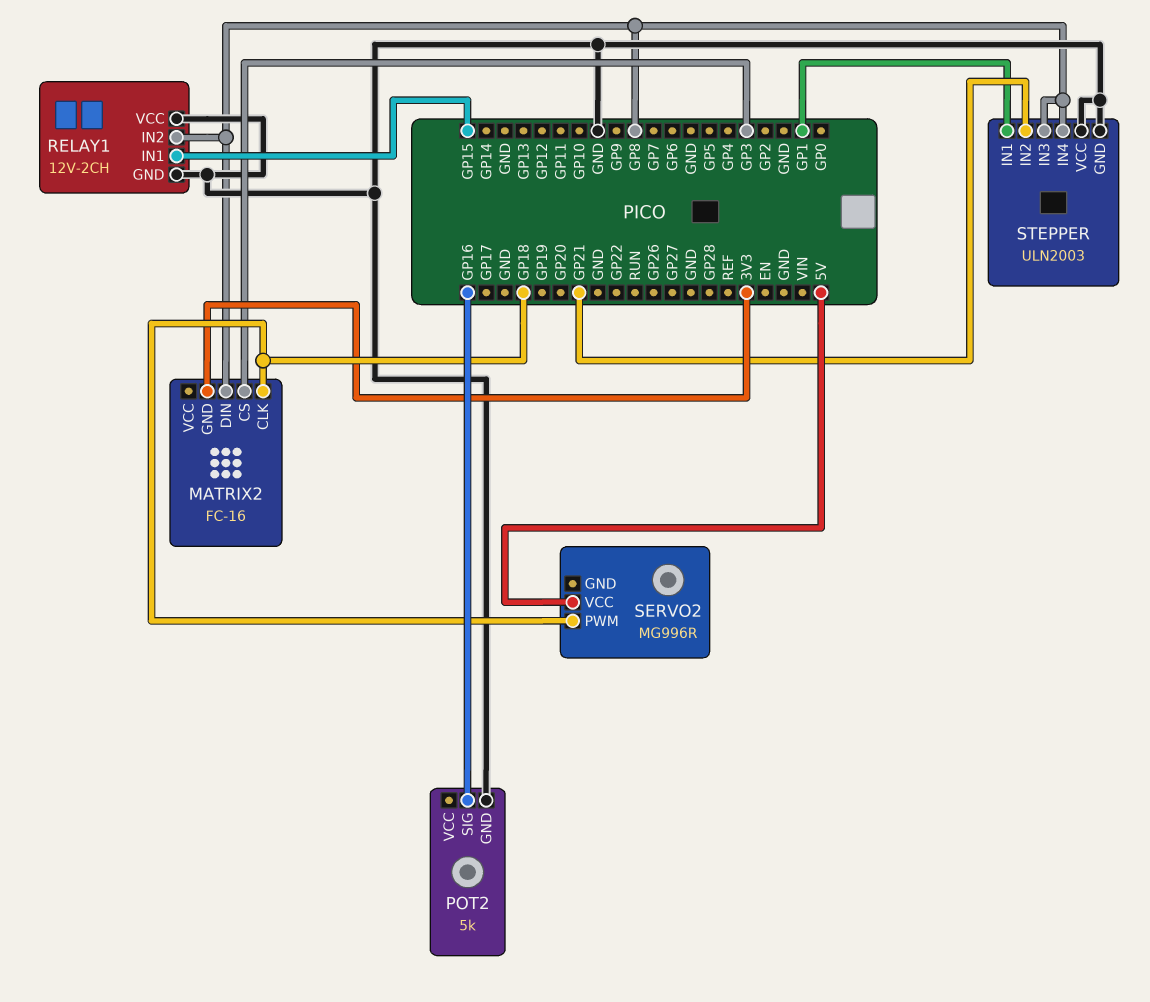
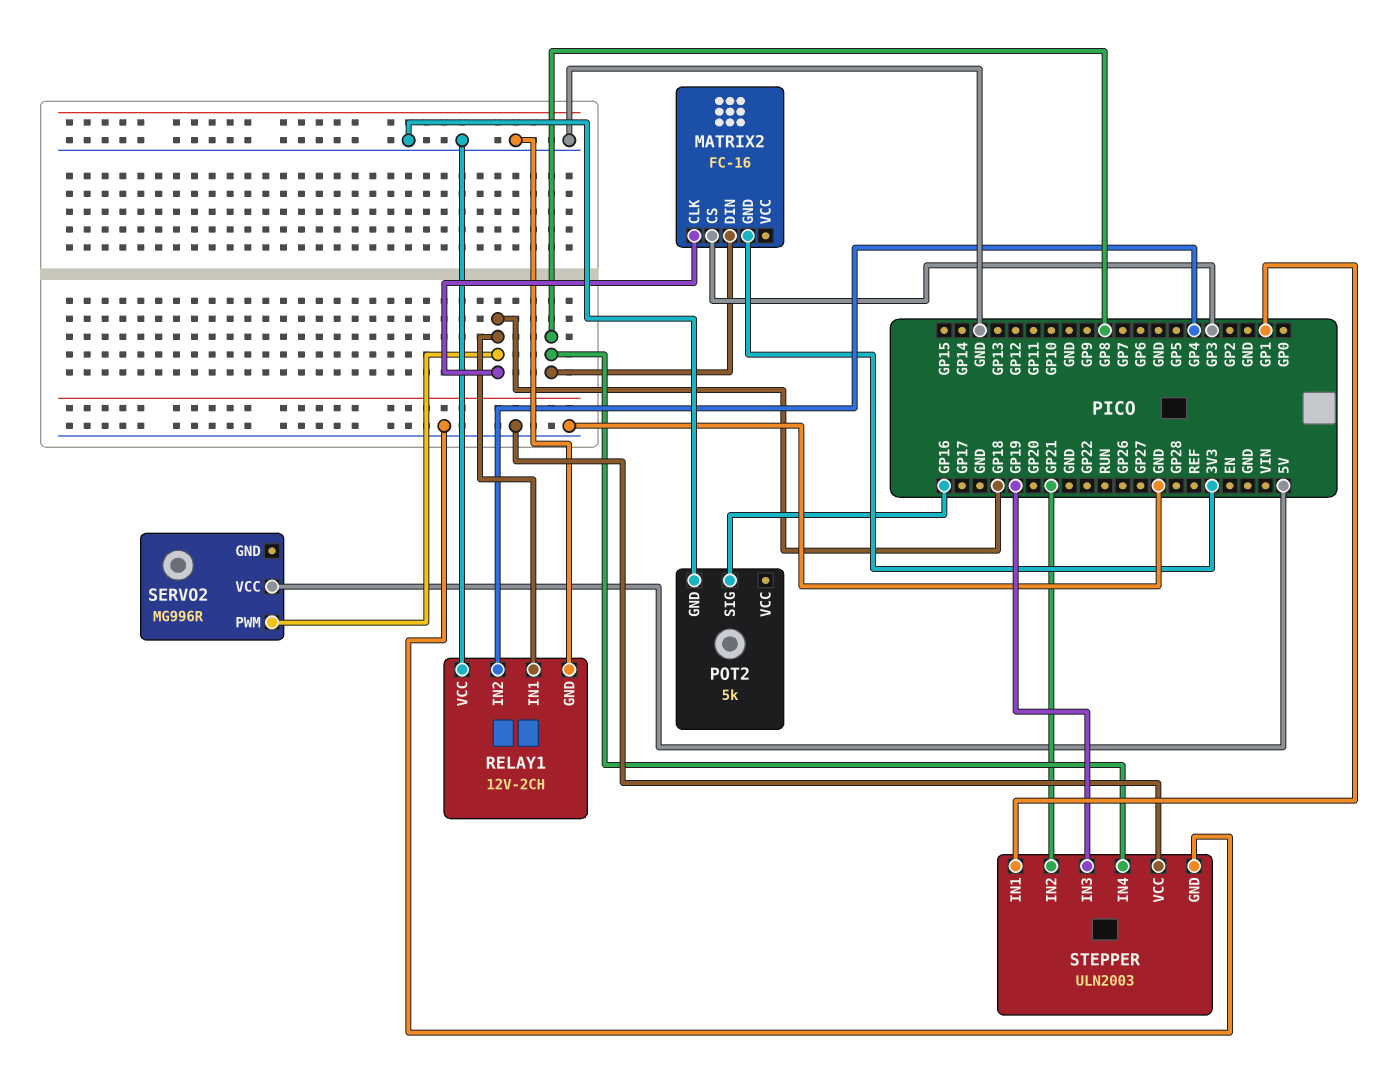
RELAY1 pin IN1: GP15 -> GP18
RELAY1 pin IN2: GP8 -> GP4
STEPPER pin IN3: GP8 -> GP19

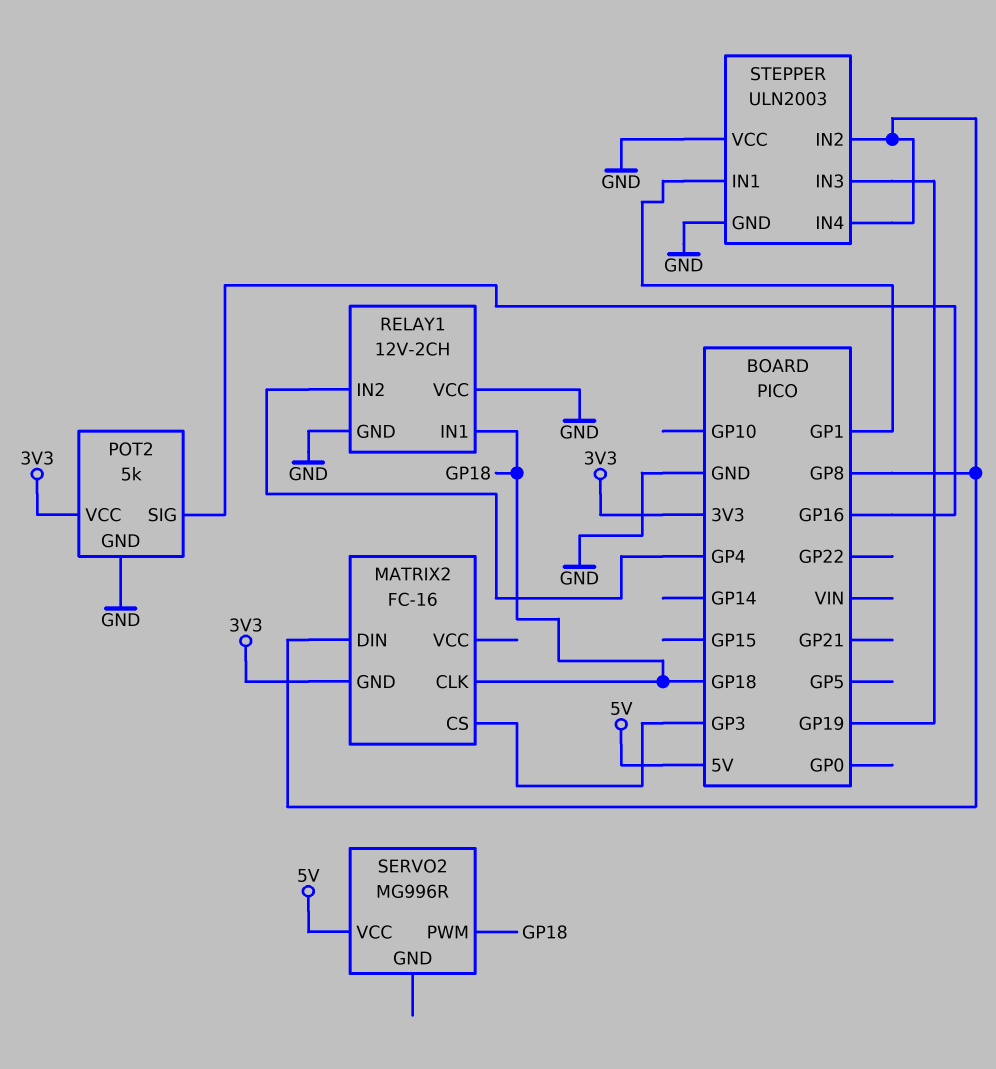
POT2 pin VCC: none -> 3V3
STEPPER pin IN2: GP21 -> GP8

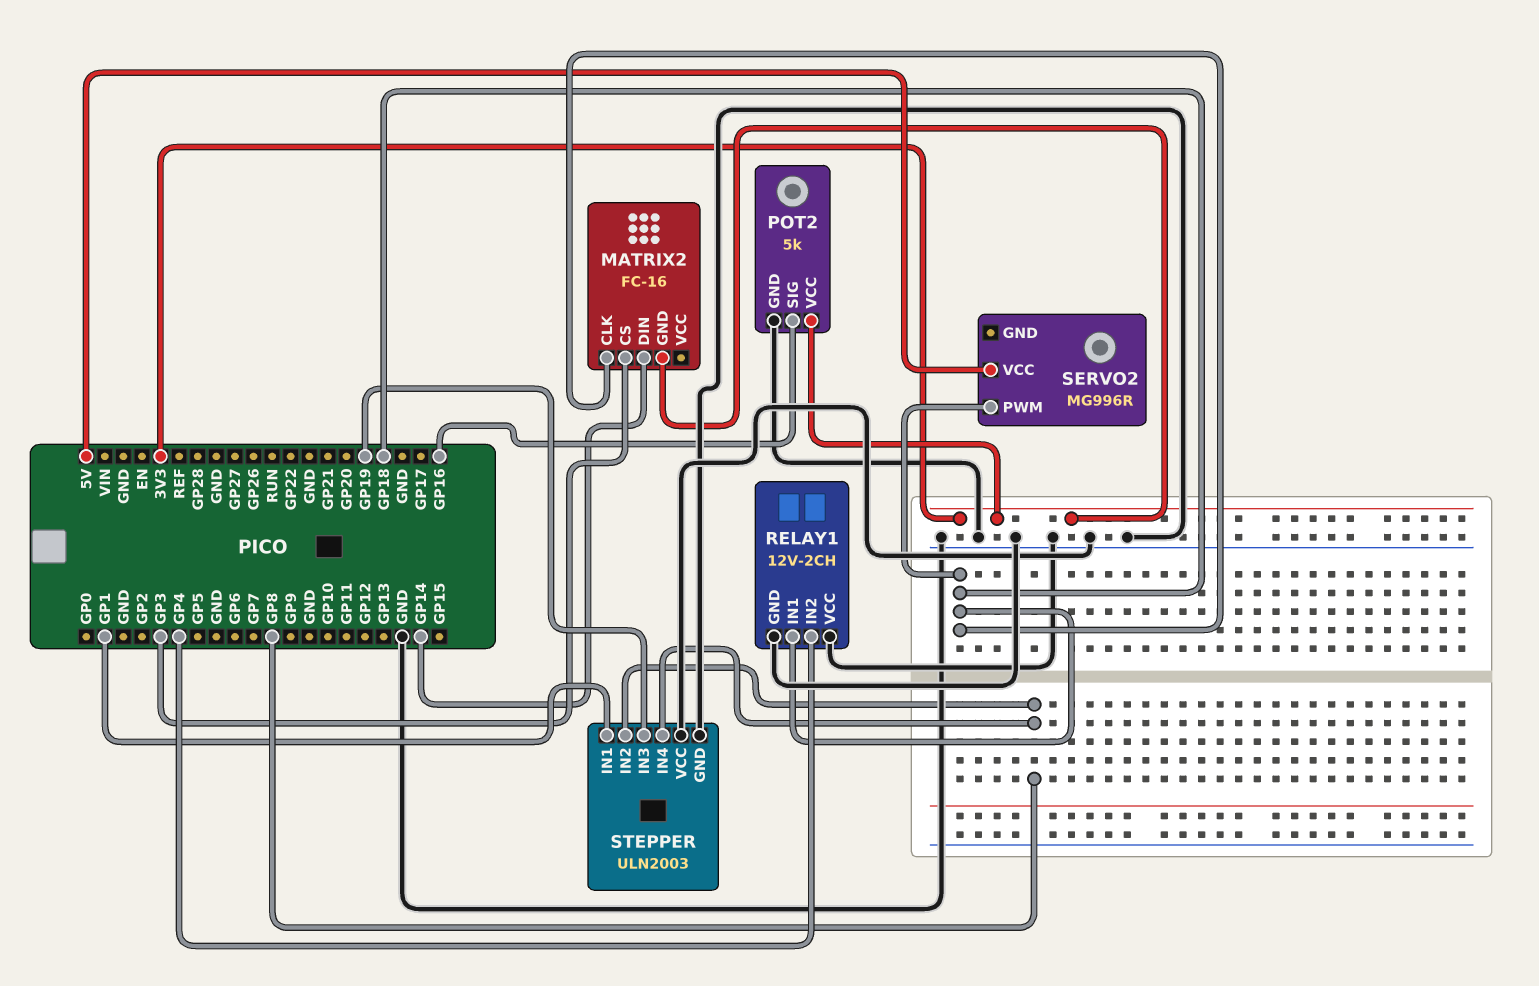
MATRIX2 pin DIN: GP8 -> GP14

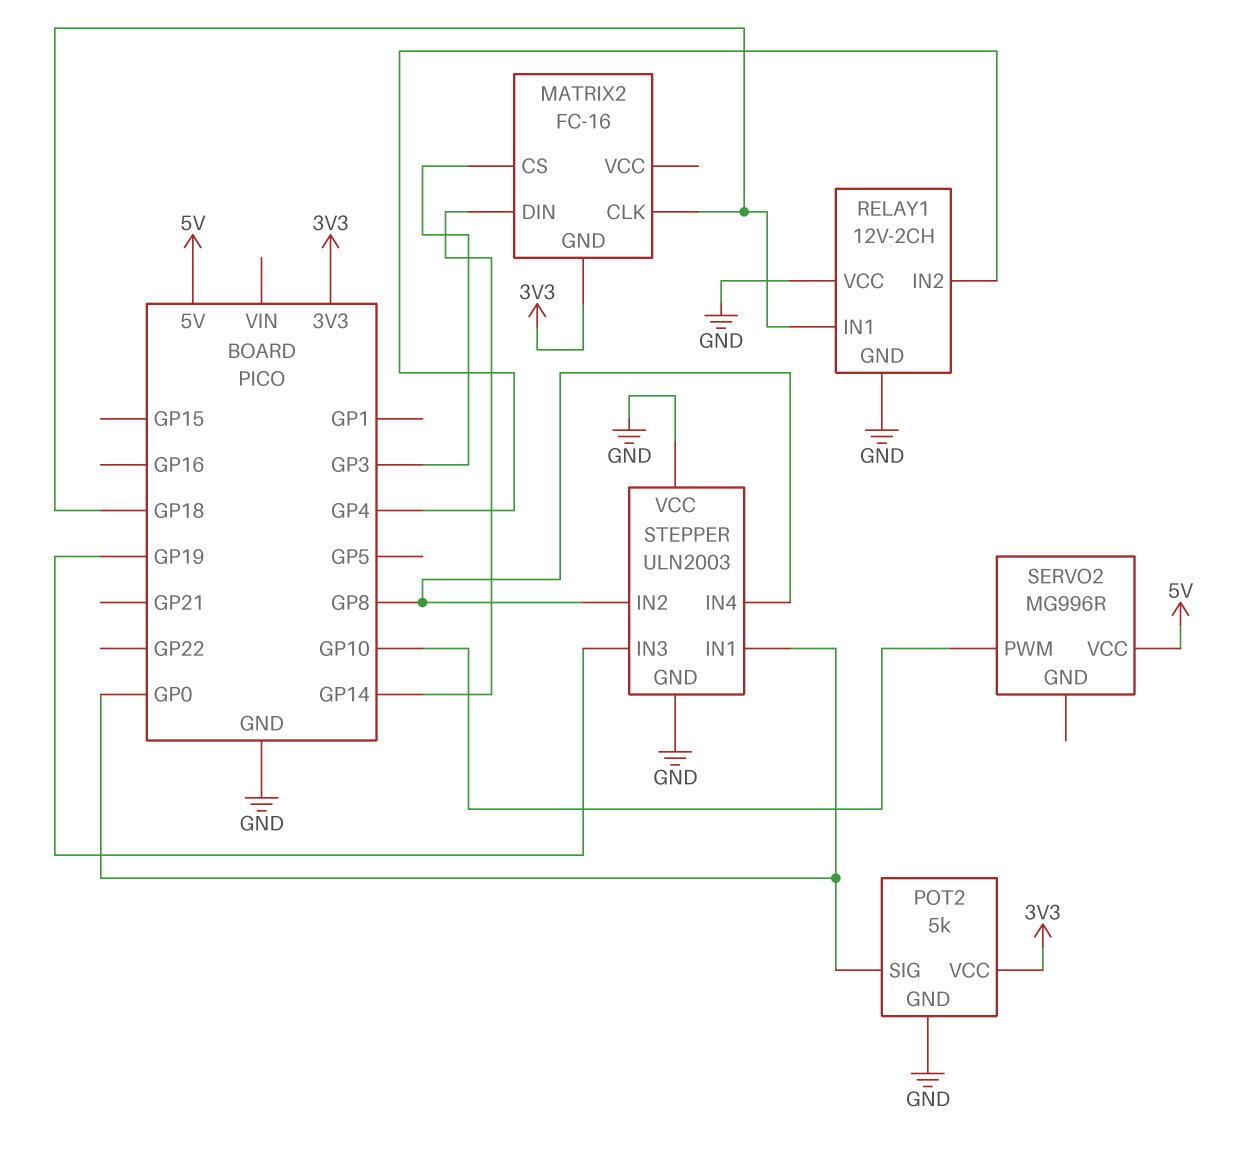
POT2 pin SIG: GP16 -> GP0
SERVO2 pin PWM: GP18 -> GP10
STEPPER pin IN1: GP1 -> GP0

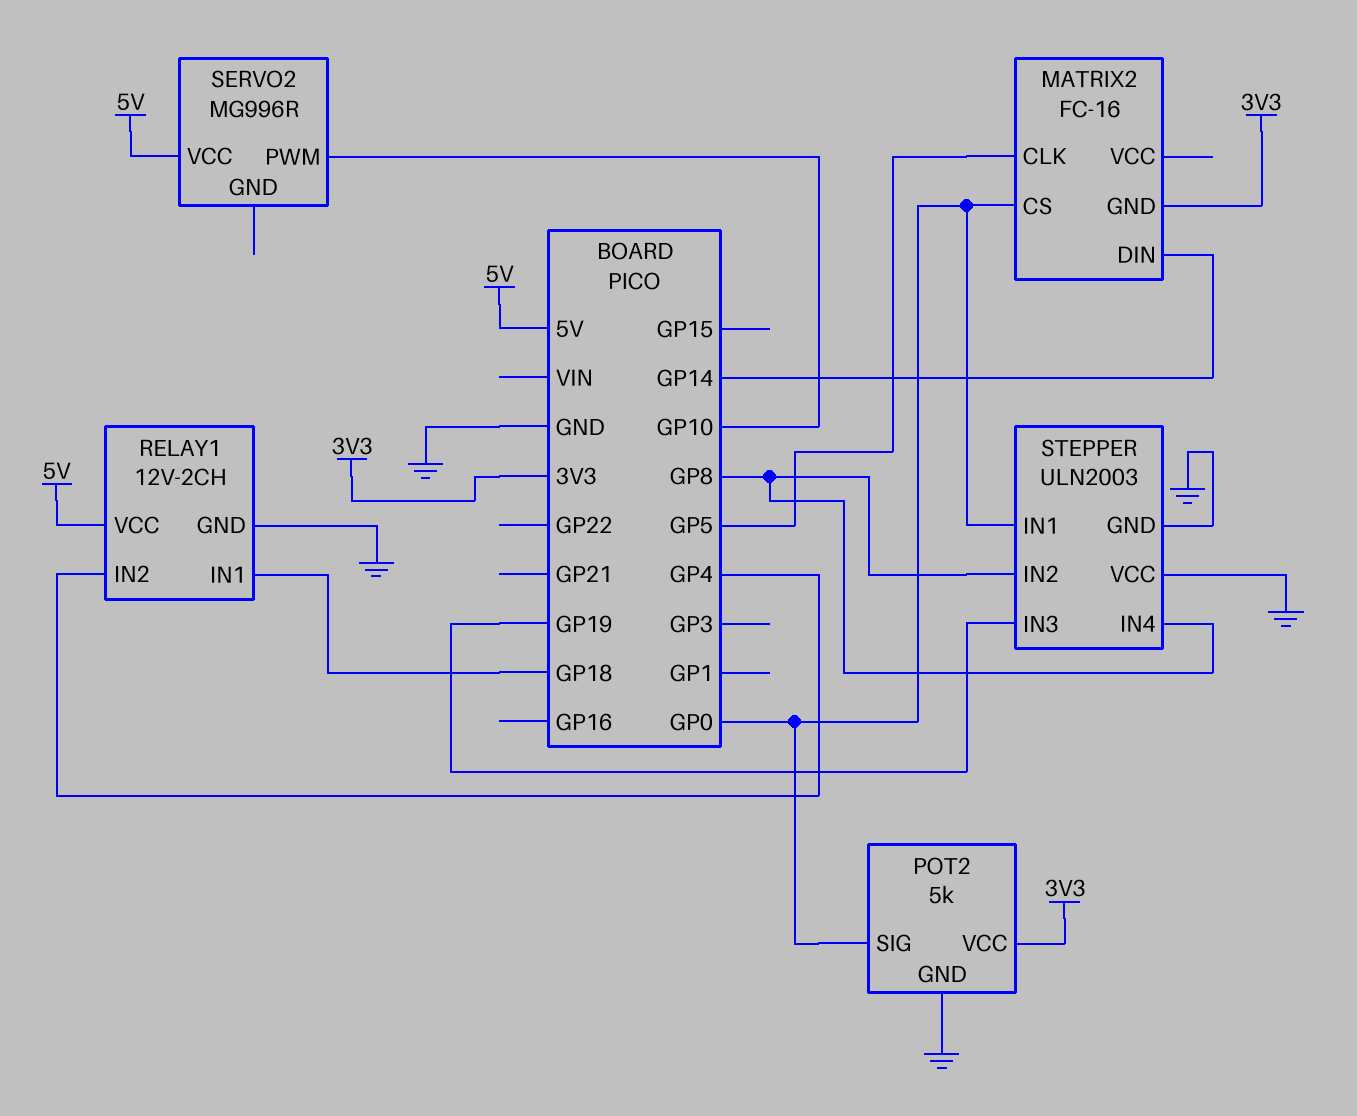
MATRIX2 pin CLK: GP18 -> GP5
MATRIX2 pin CS: GP3 -> GP0
RELAY1 pin VCC: GND -> 5V

